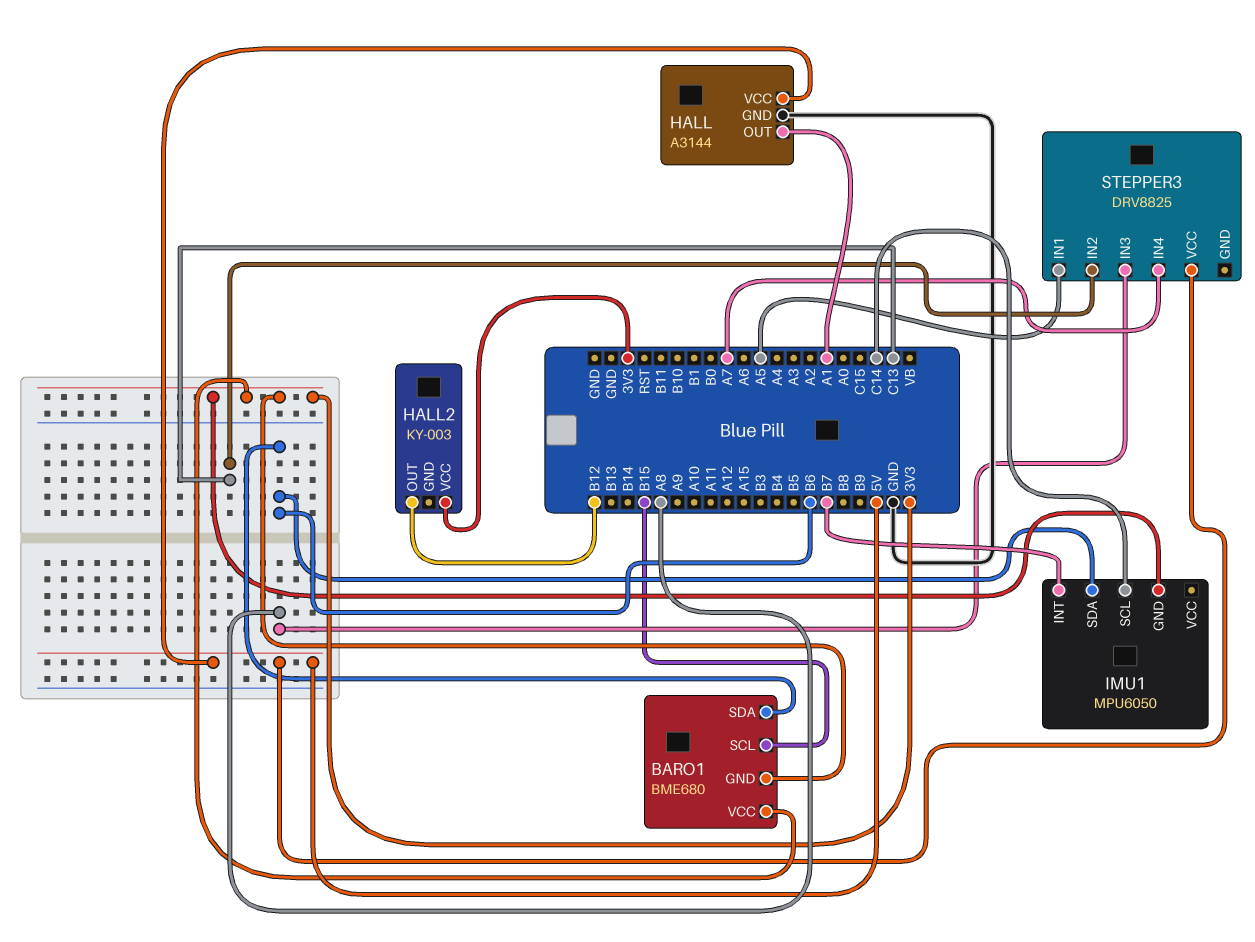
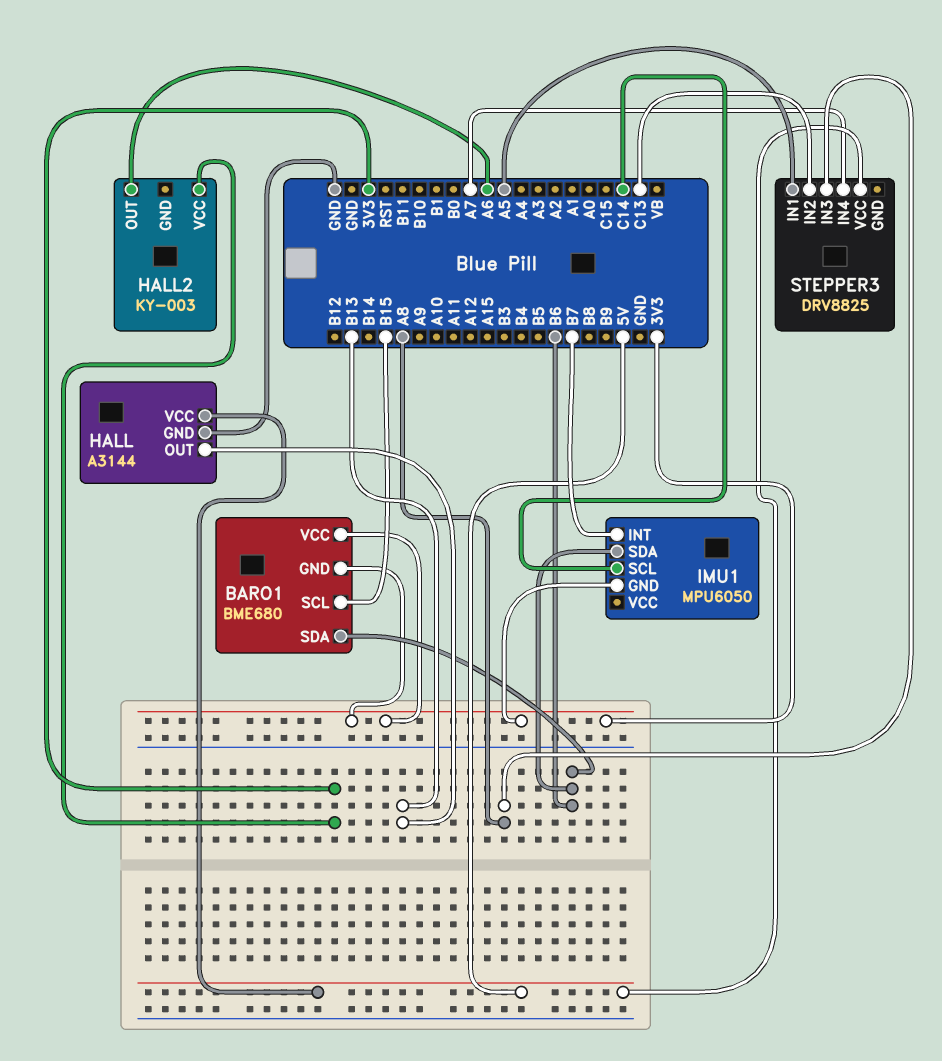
HALL pin OUT: A1 -> B13
HALL2 pin OUT: B12 -> A6

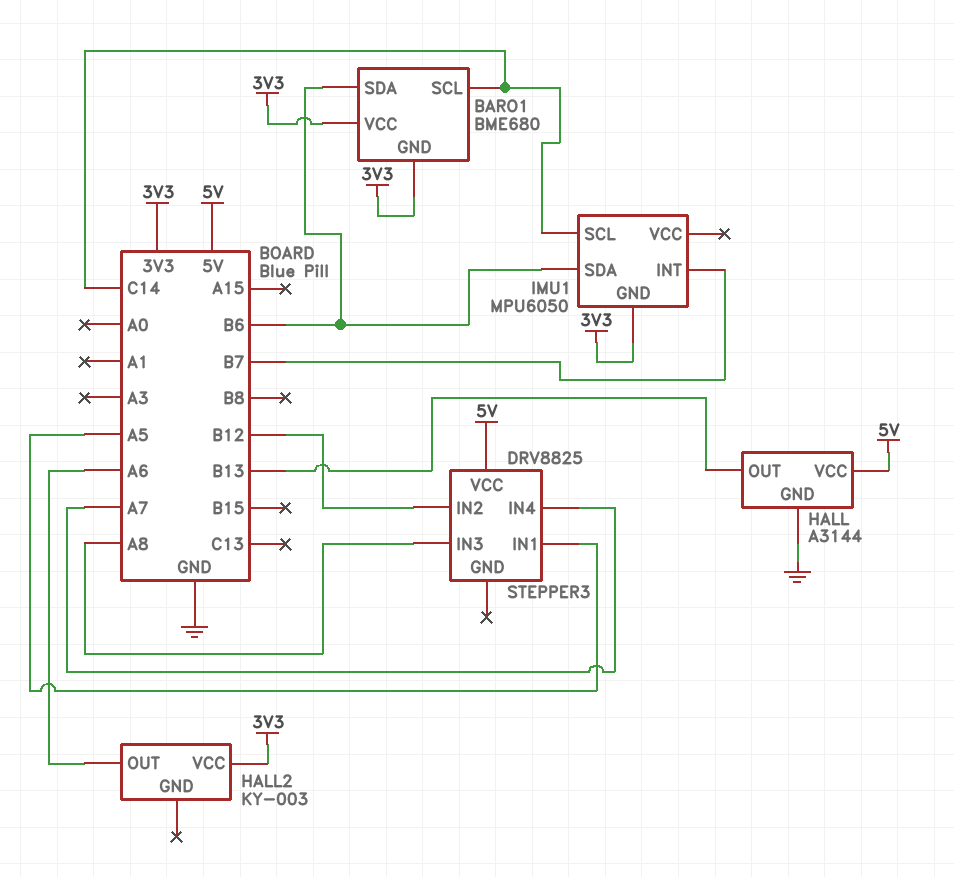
BARO1 pin SCL: B15 -> C14
STEPPER3 pin IN2: C13 -> B12

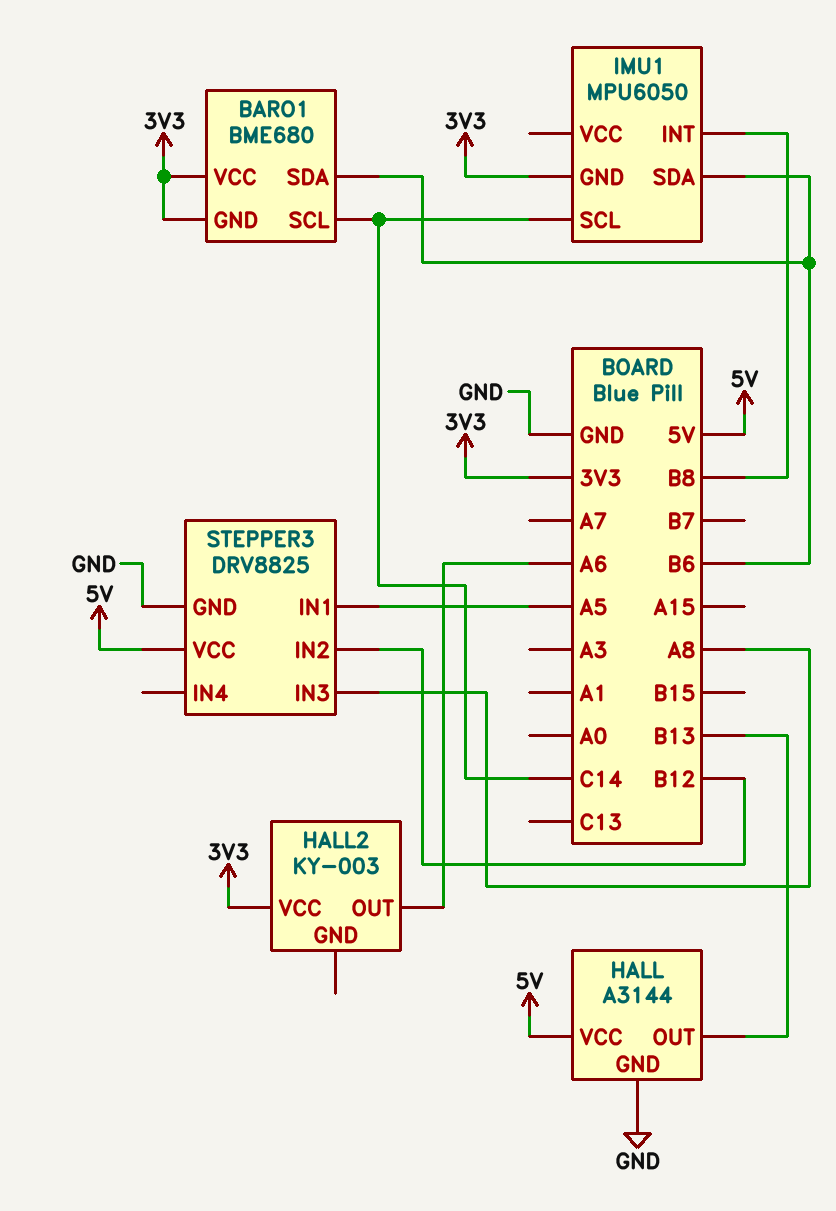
IMU1 pin INT: B7 -> B8
STEPPER3 pin GND: none -> GND
STEPPER3 pin IN4: A7 -> none

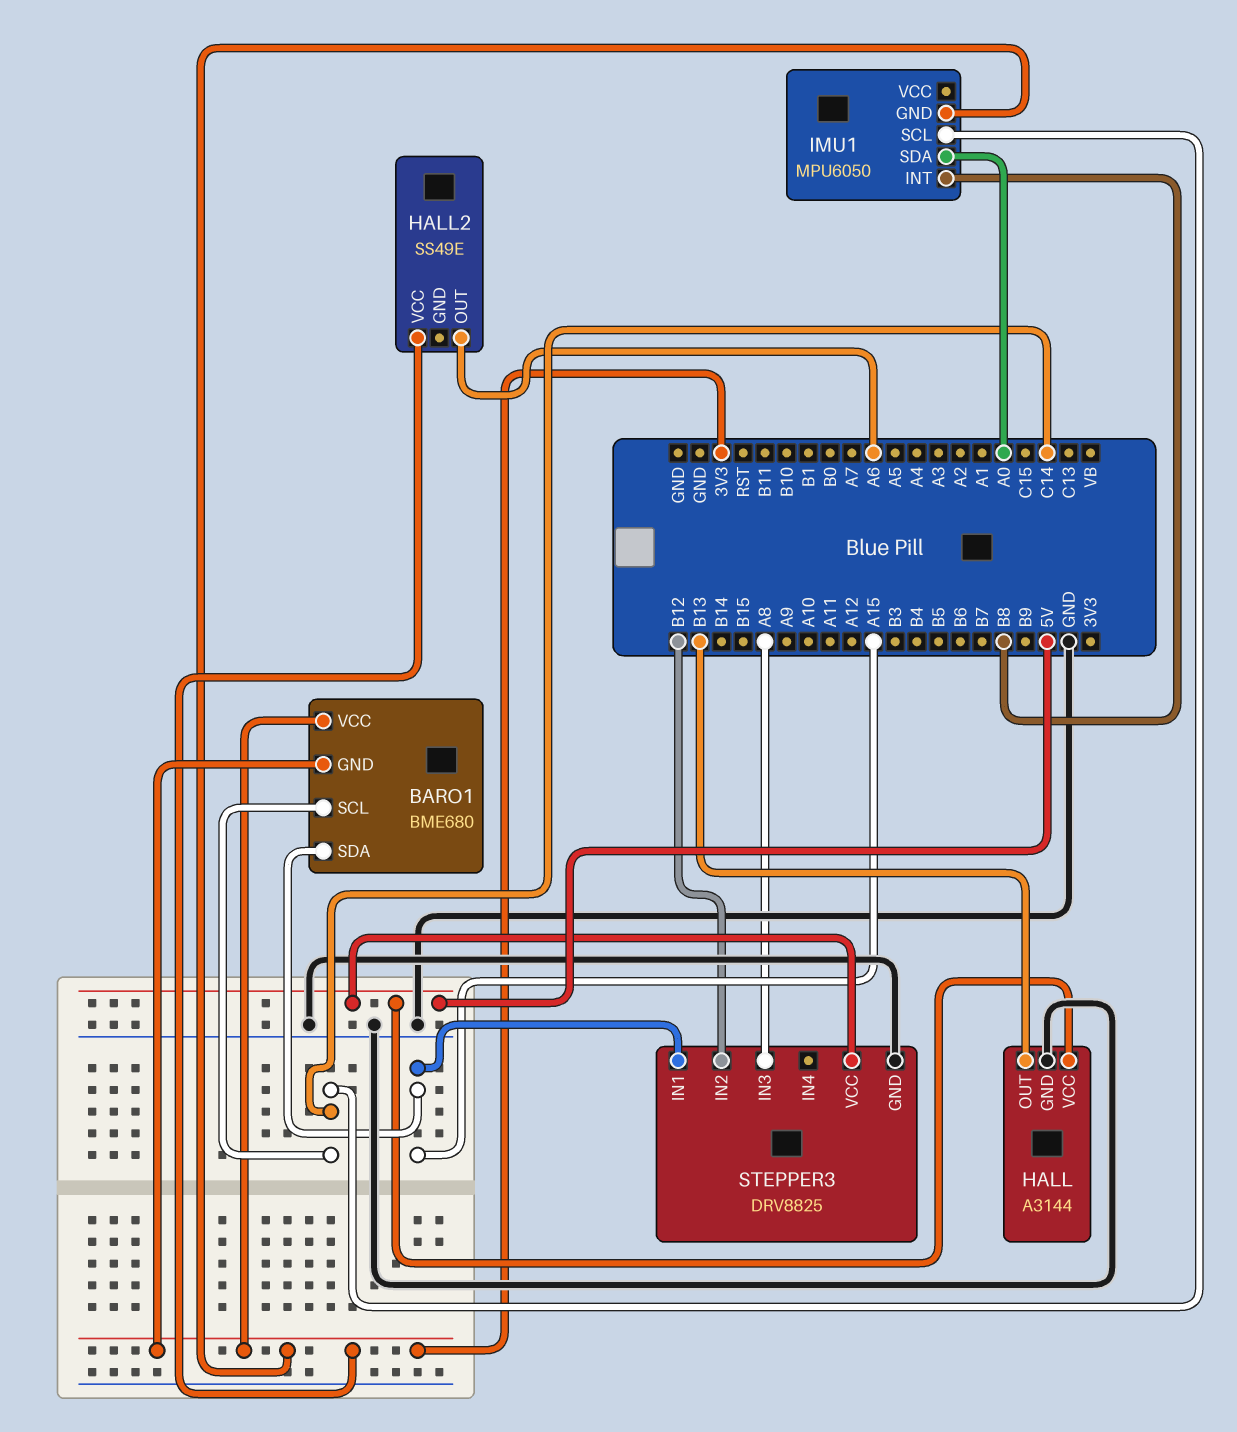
BARO1 pin SDA: B6 -> A15
HALL2: KY-003 -> SS49E
IMU1 pin SDA: B6 -> A0
STEPPER3 pin IN1: A5 -> A15

